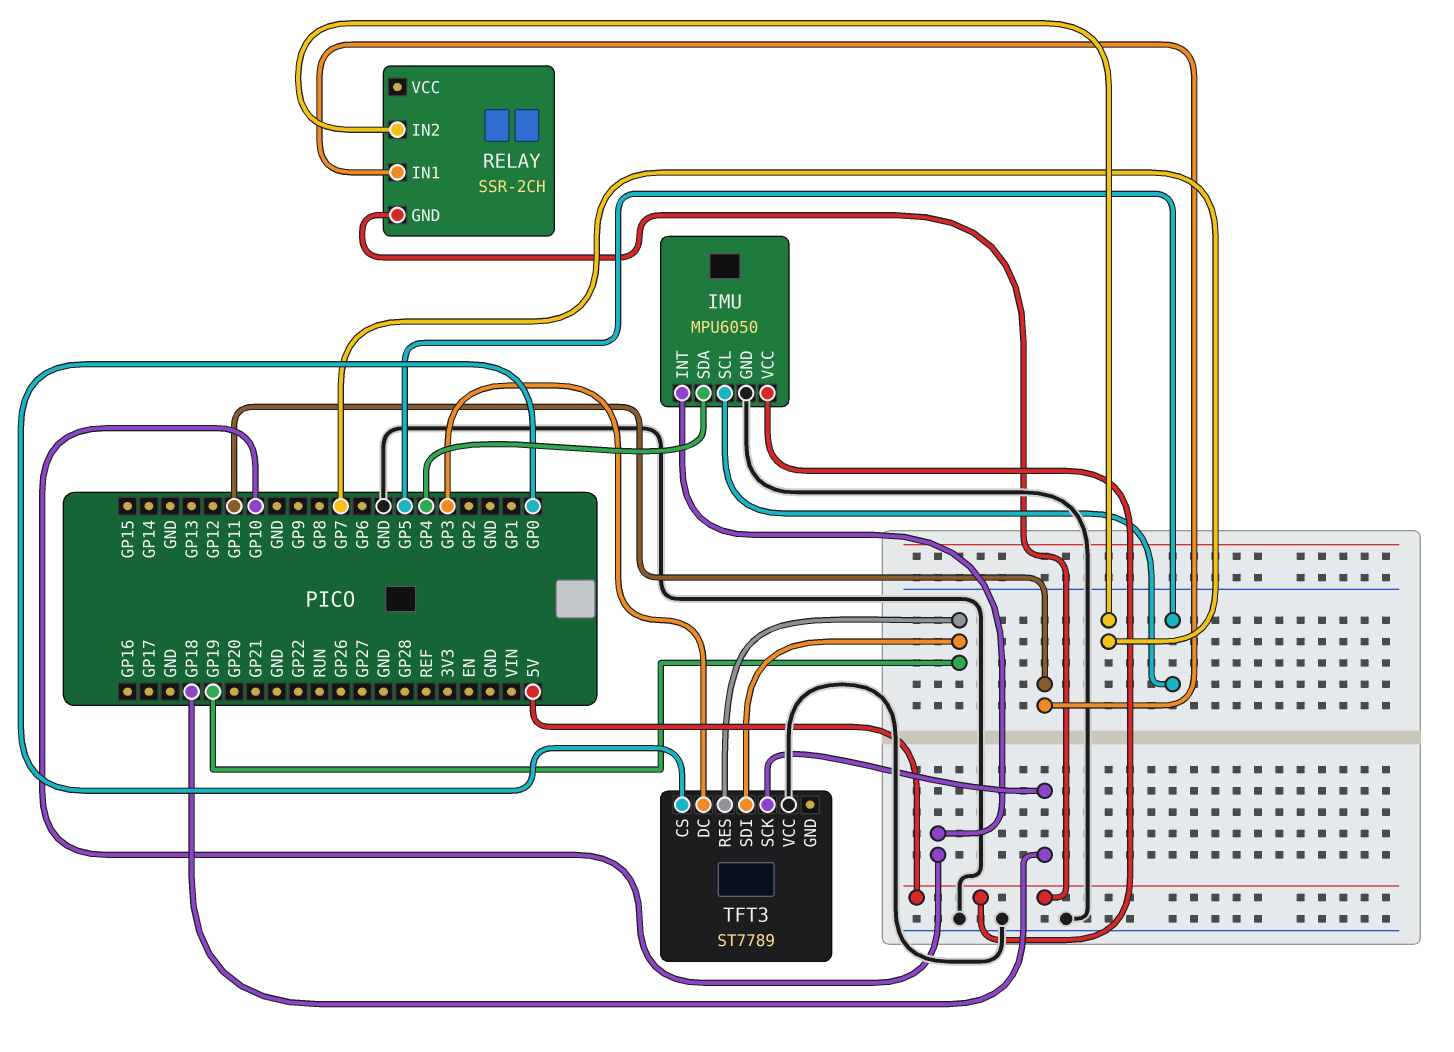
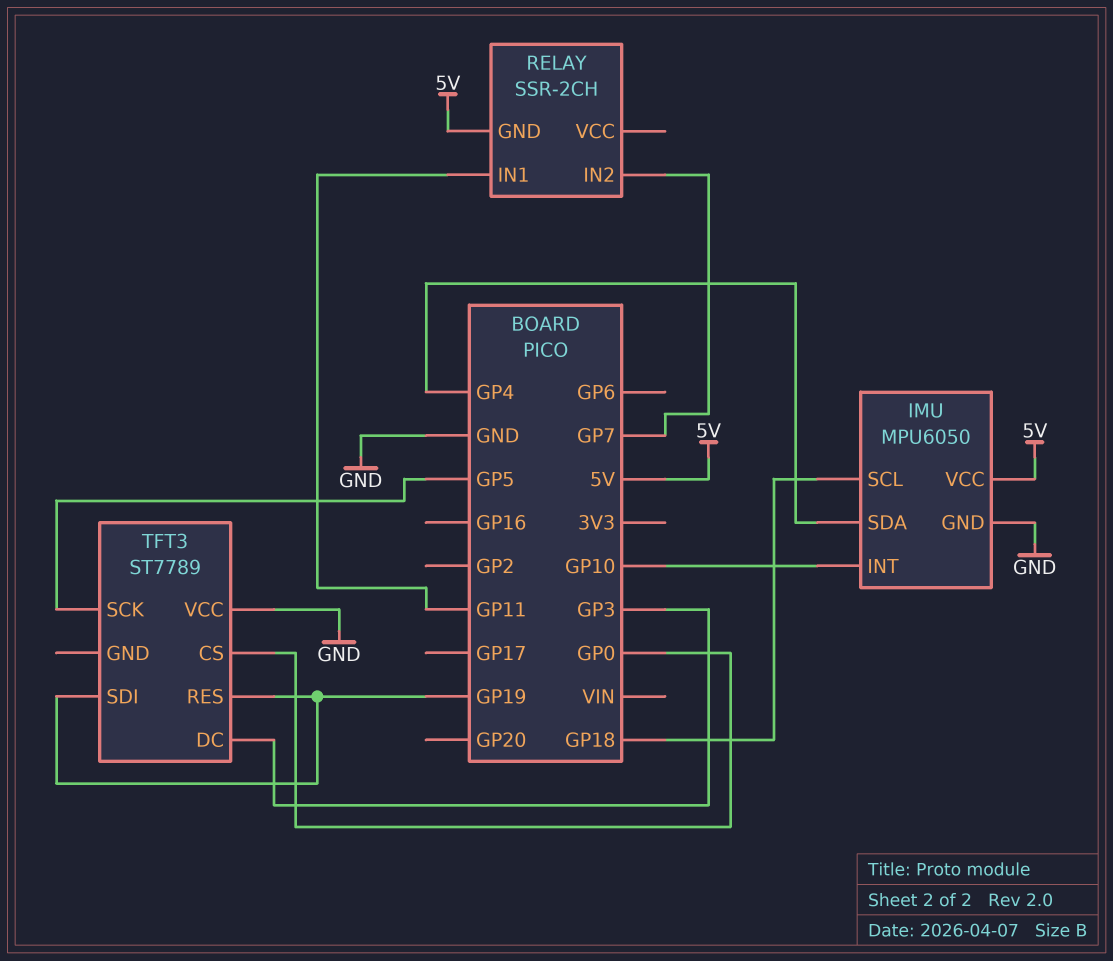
IMU pin SCL: GP5 -> GP18
TFT3 pin SCK: GP18 -> GP5

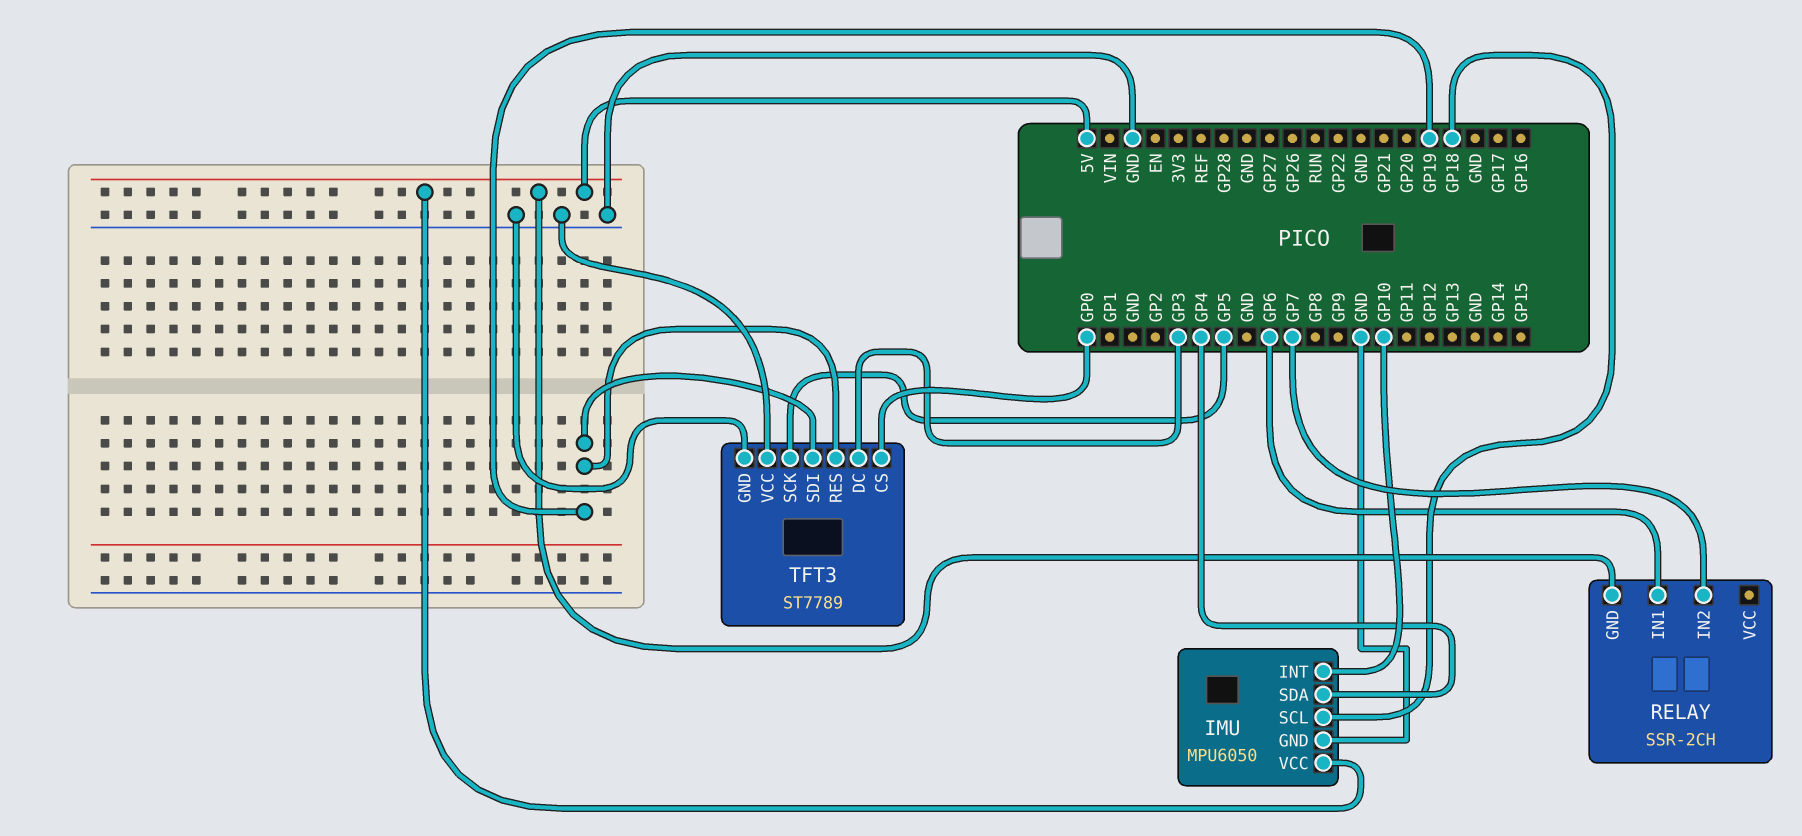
RELAY pin IN1: GP11 -> GP6
TFT3 pin GND: none -> GND

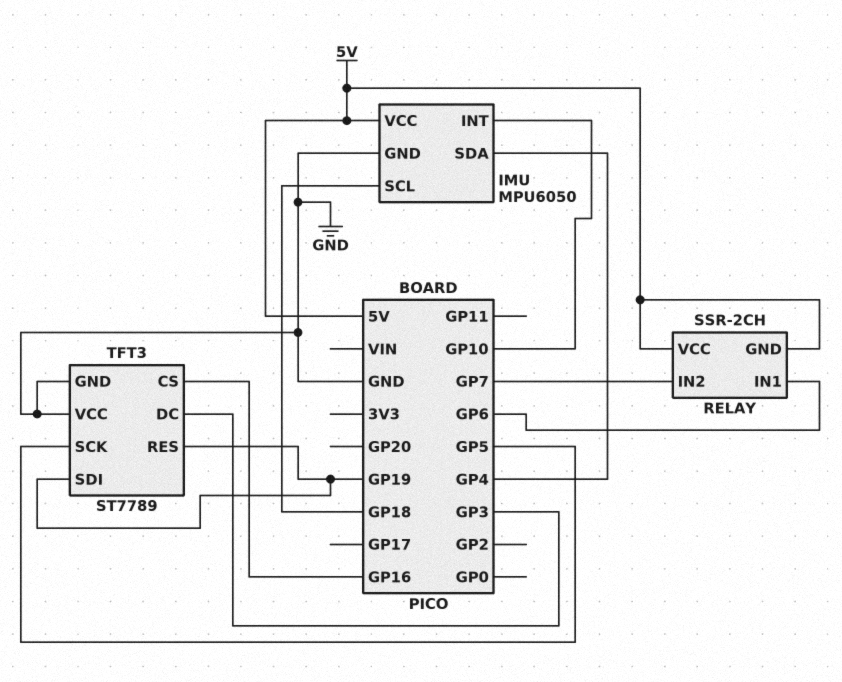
RELAY pin VCC: none -> 5V
TFT3 pin CS: GP0 -> GP16

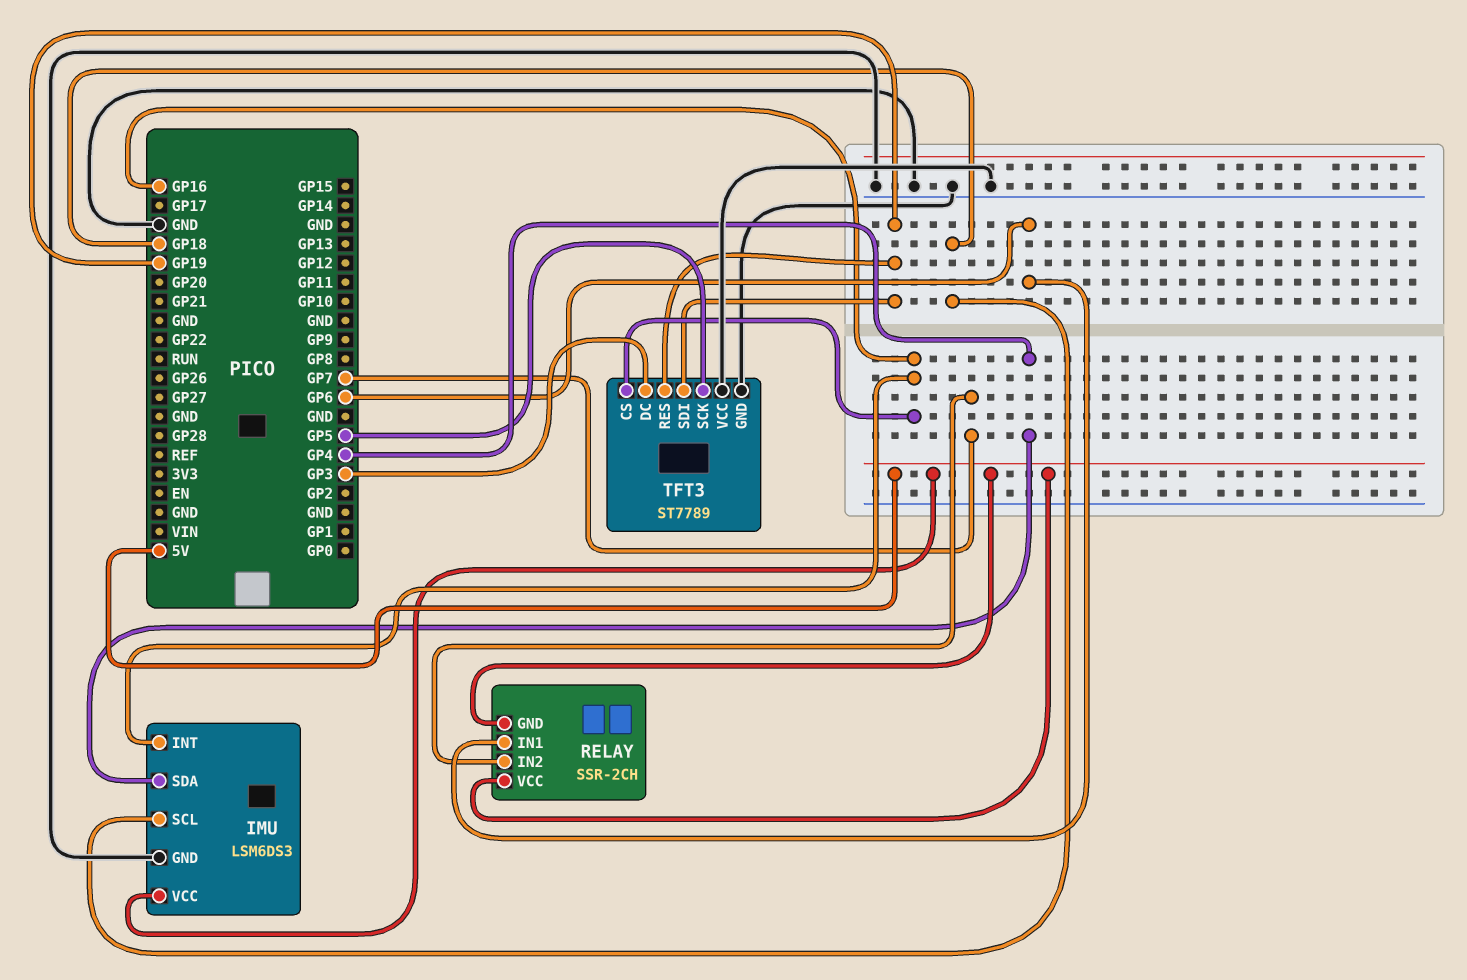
IMU: MPU6050 -> LSM6DS3
IMU pin INT: GP10 -> GP16

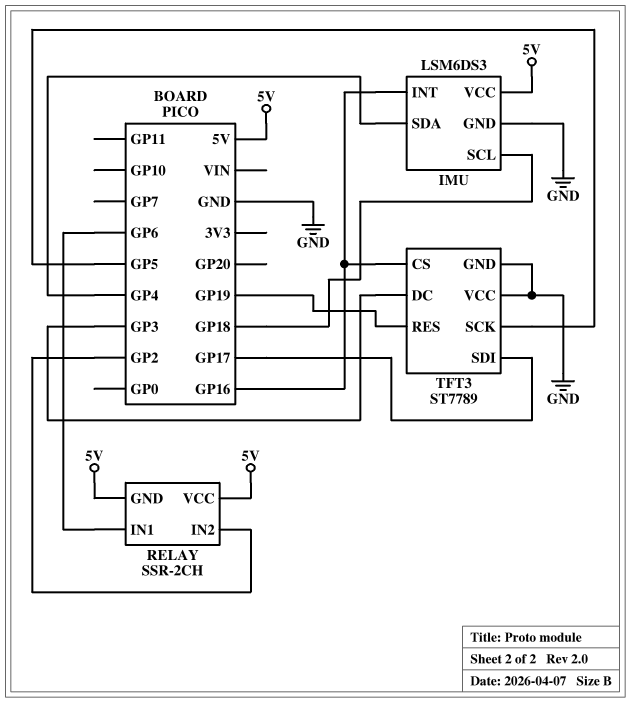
RELAY pin IN2: GP7 -> GP2
TFT3 pin SDI: GP19 -> GP17

